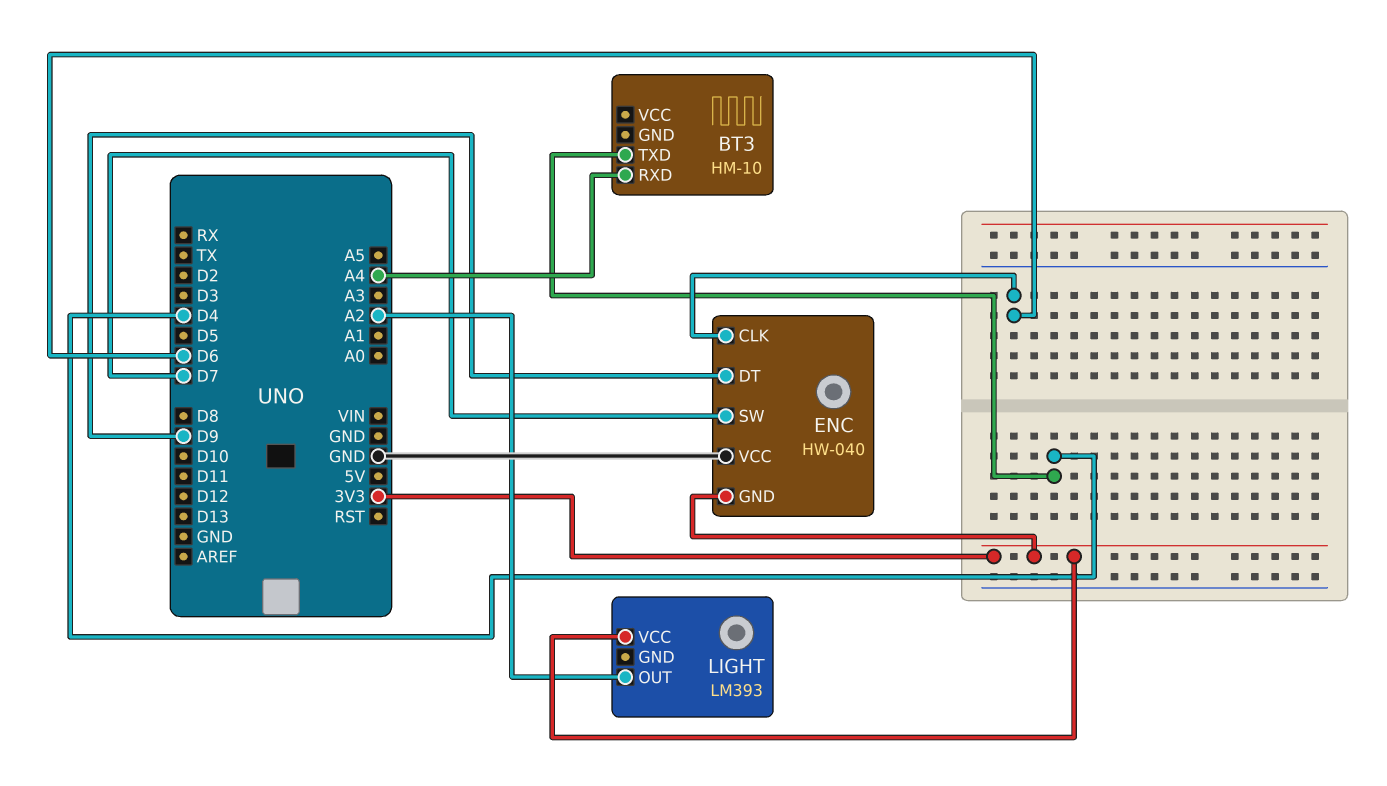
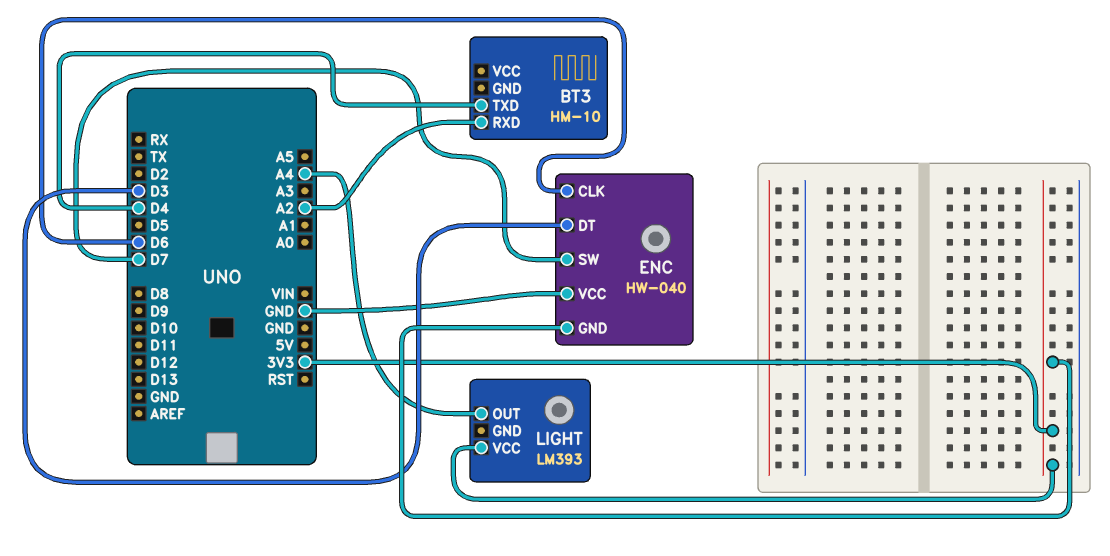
BT3 pin RXD: A4 -> A2
ENC pin DT: D9 -> D3
LIGHT pin OUT: A2 -> A4

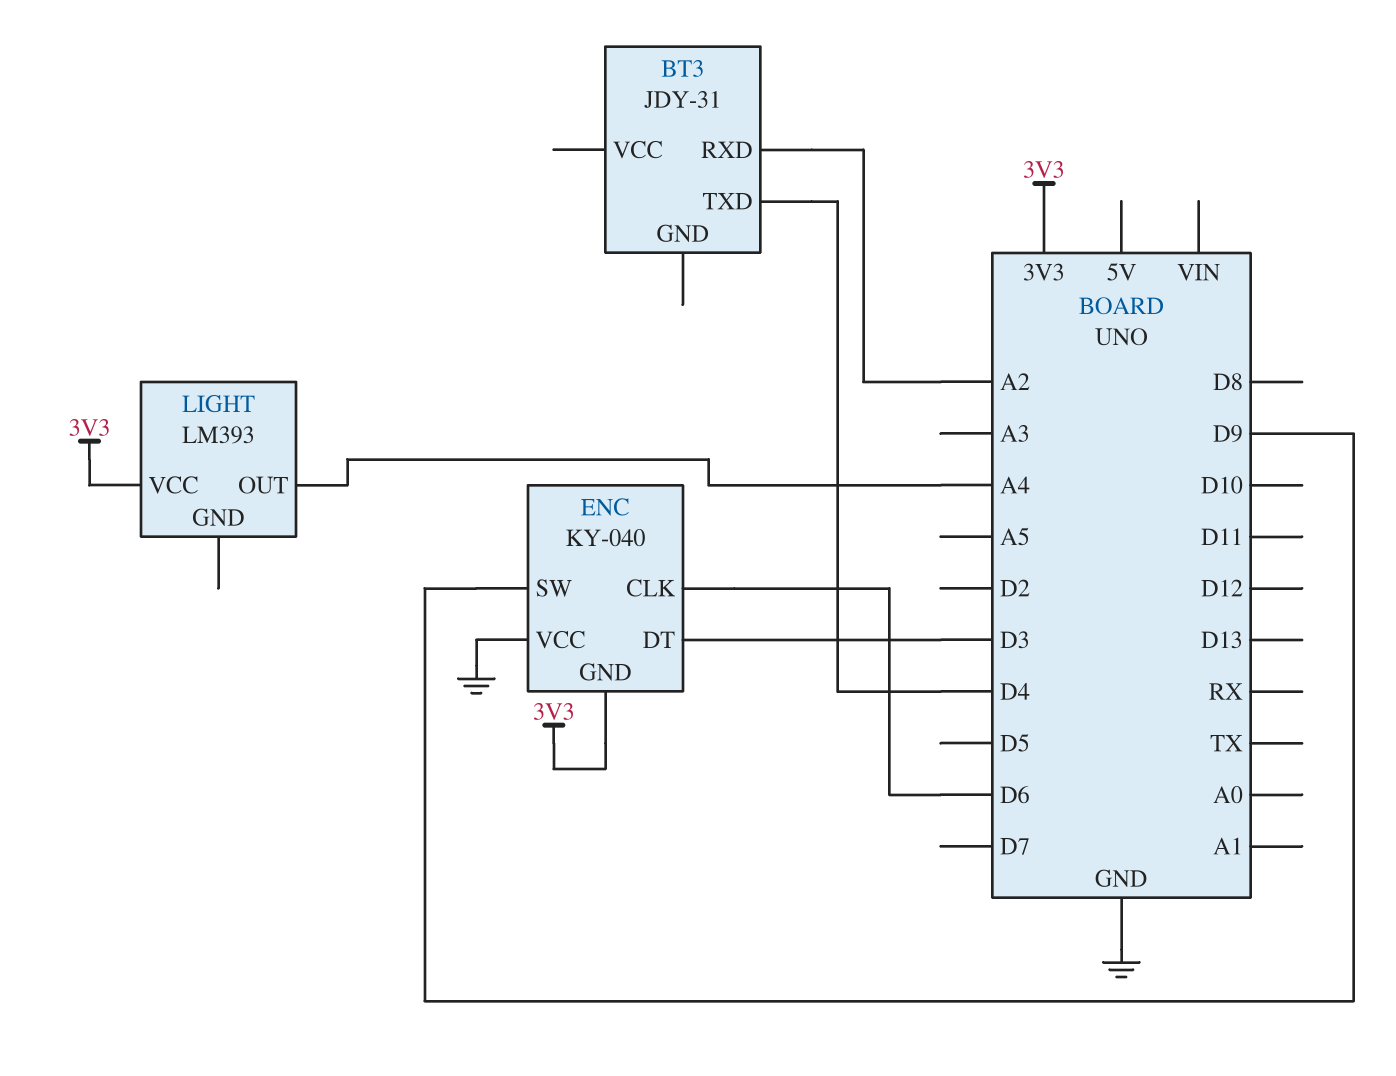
BT3: HM-10 -> JDY-31
ENC: HW-040 -> KY-040
ENC pin SW: D7 -> D9

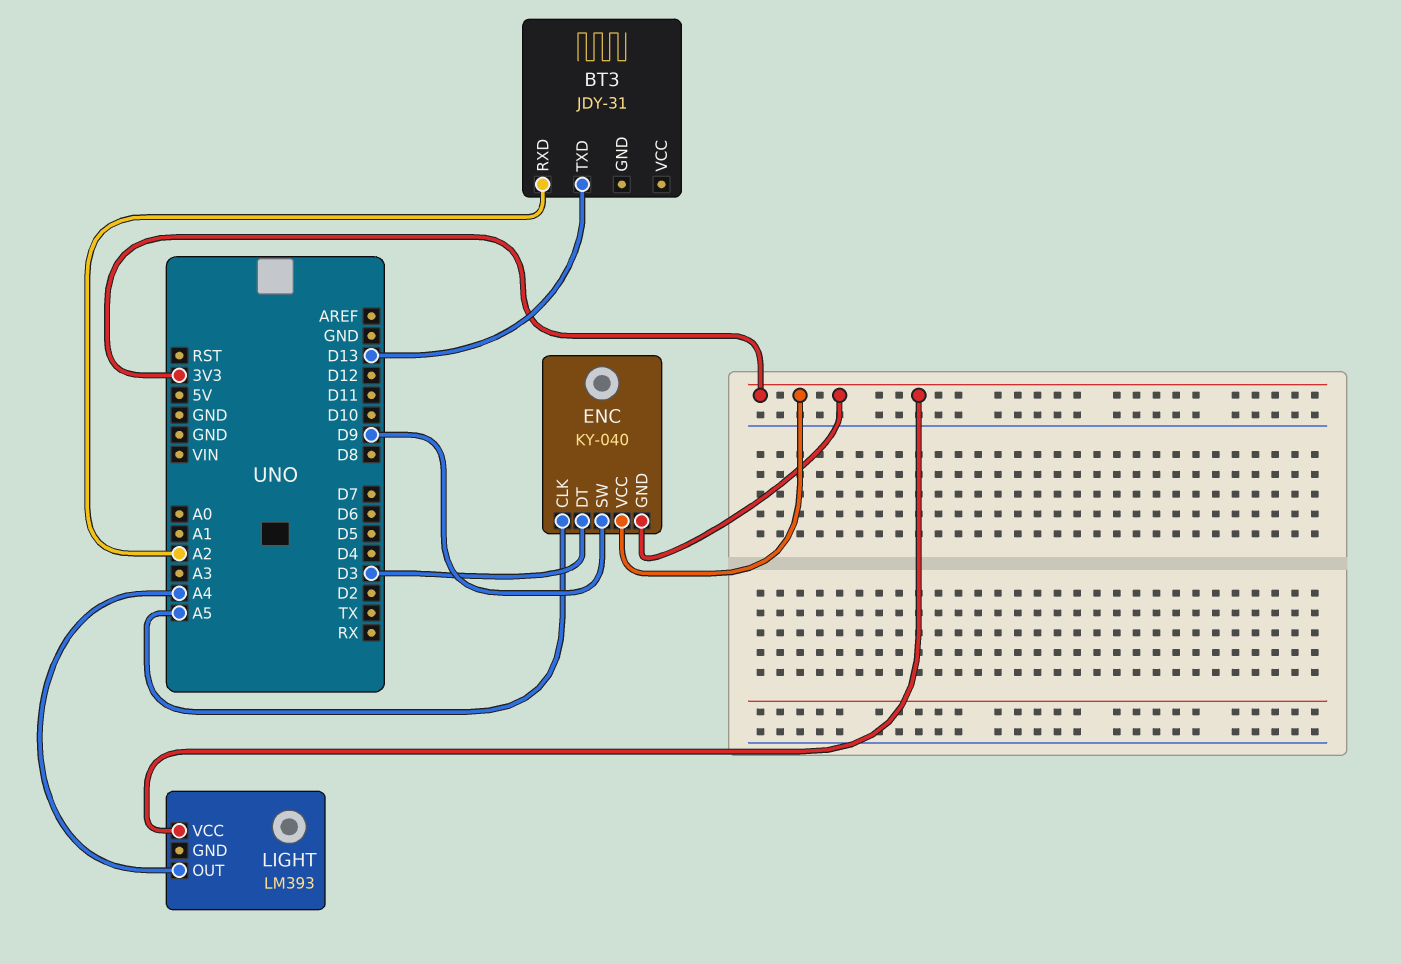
BT3 pin TXD: D4 -> D13
ENC pin CLK: D6 -> A5
ENC pin VCC: GND -> 3V3

